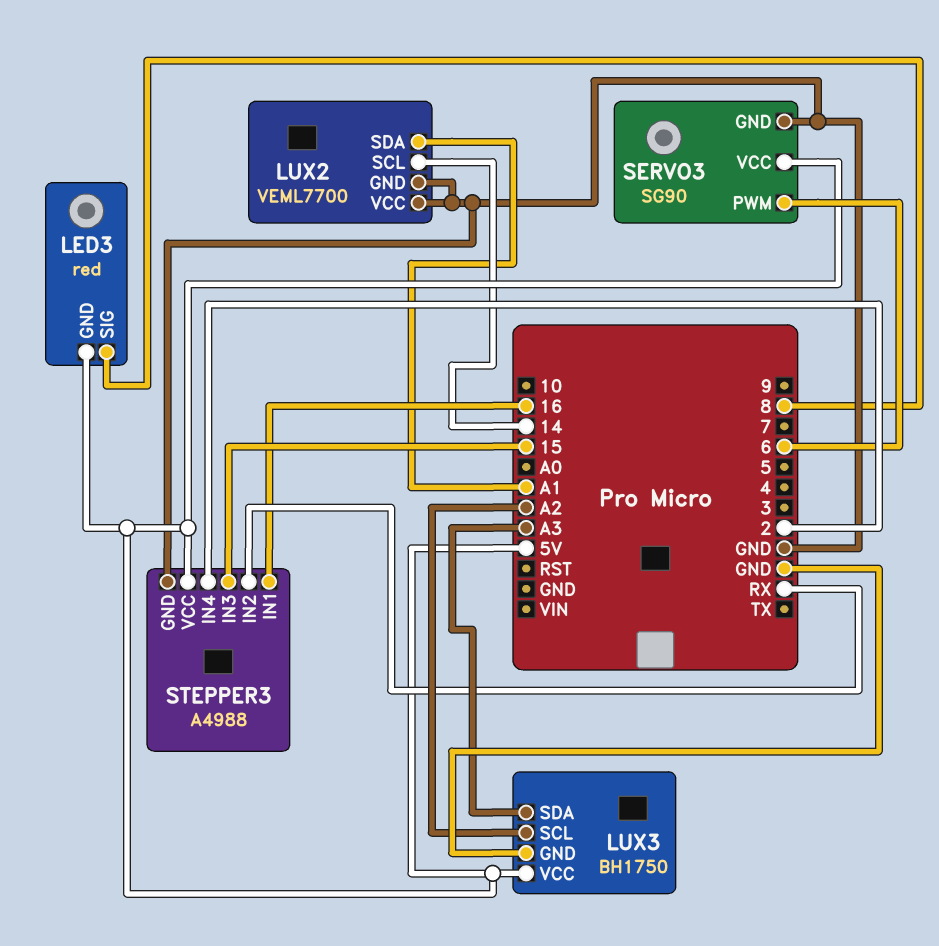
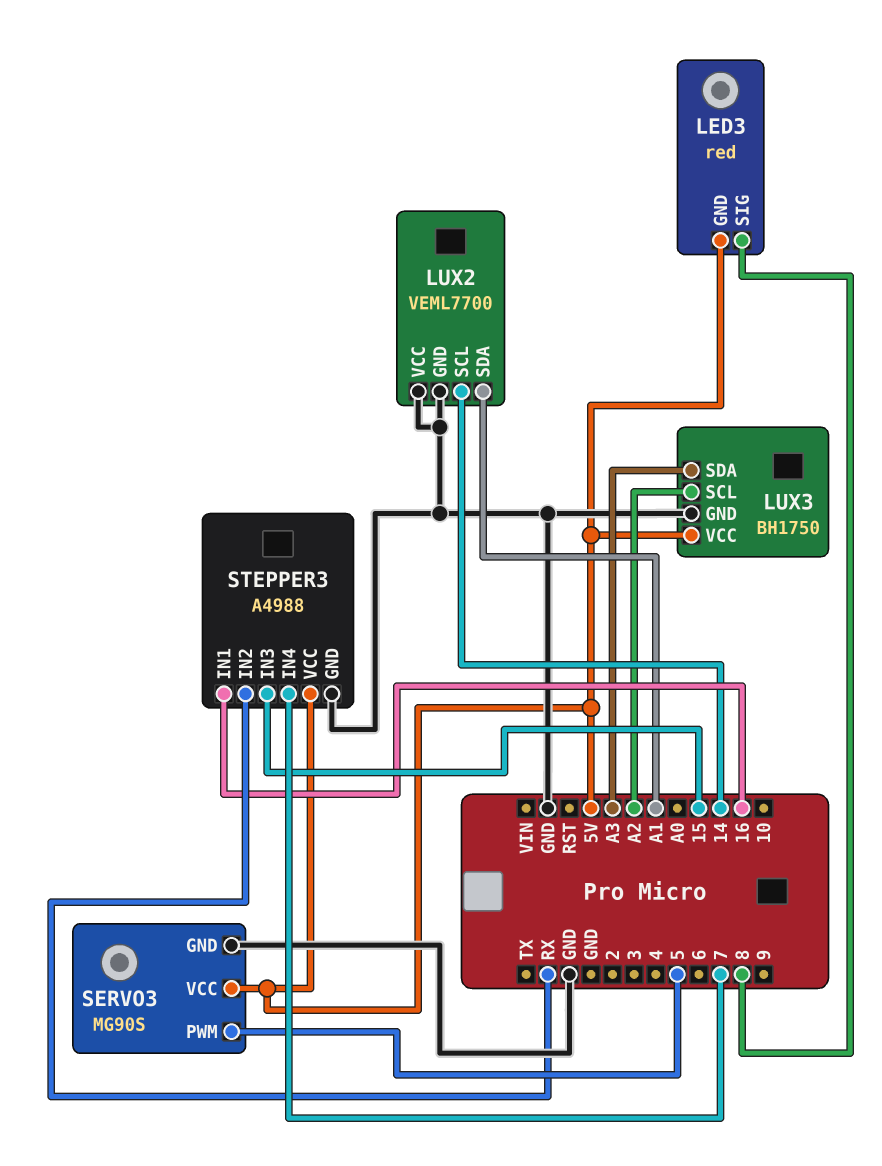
SERVO3: SG90 -> MG90S
SERVO3 pin PWM: 6 -> 5
STEPPER3 pin IN4: 2 -> 7

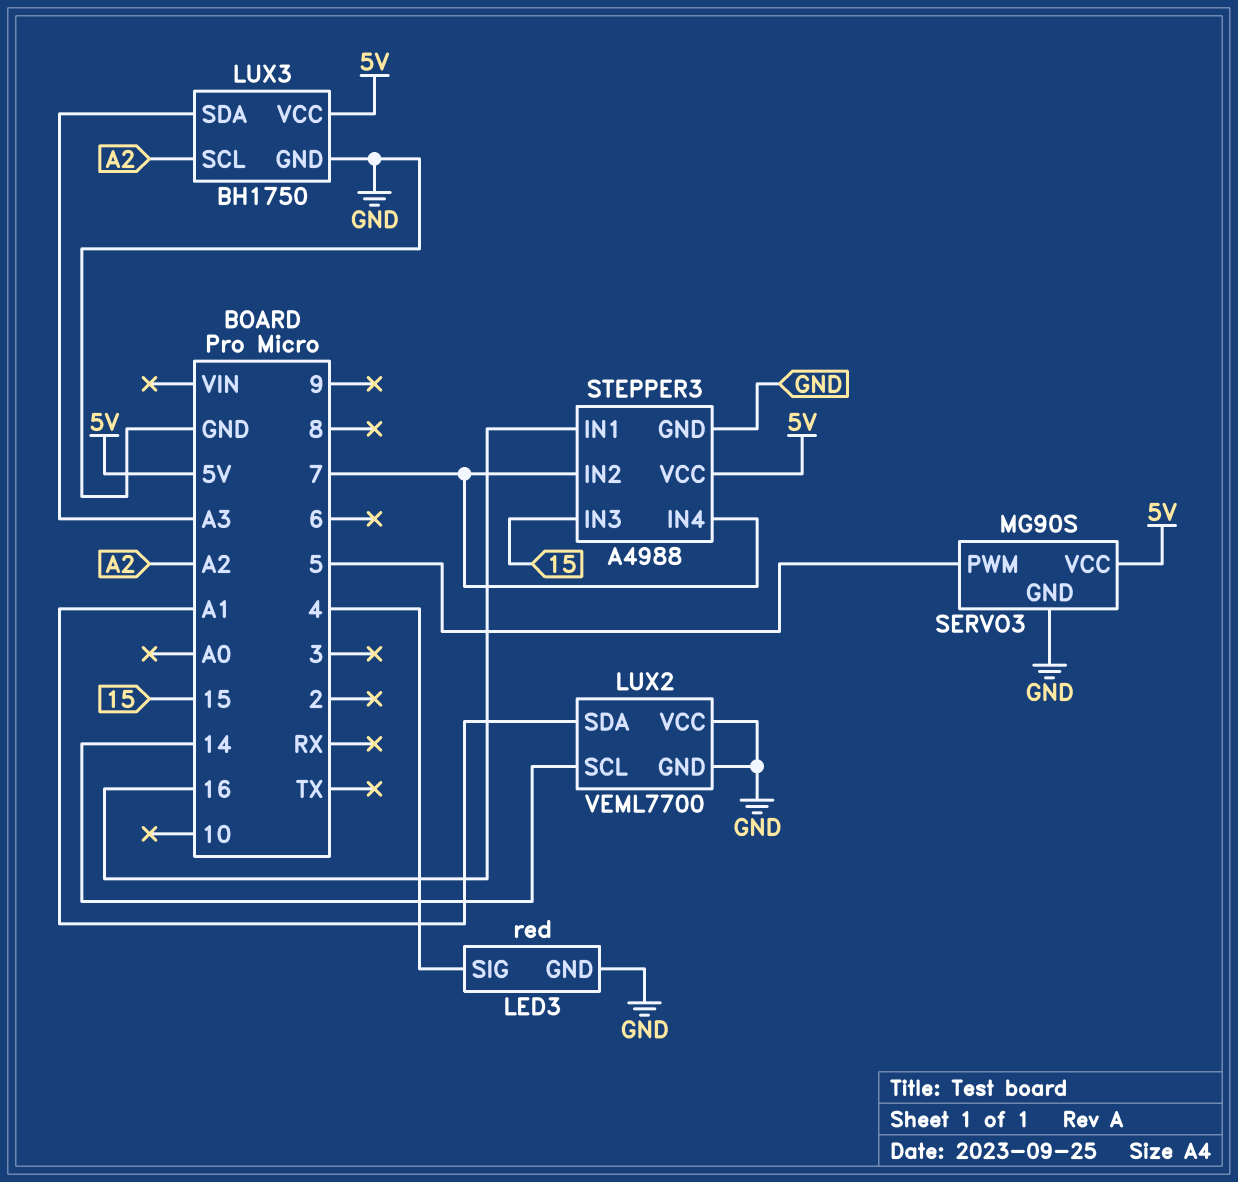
LED3 pin GND: 5V -> GND
LED3 pin SIG: 8 -> 4
STEPPER3 pin IN2: RX -> 7

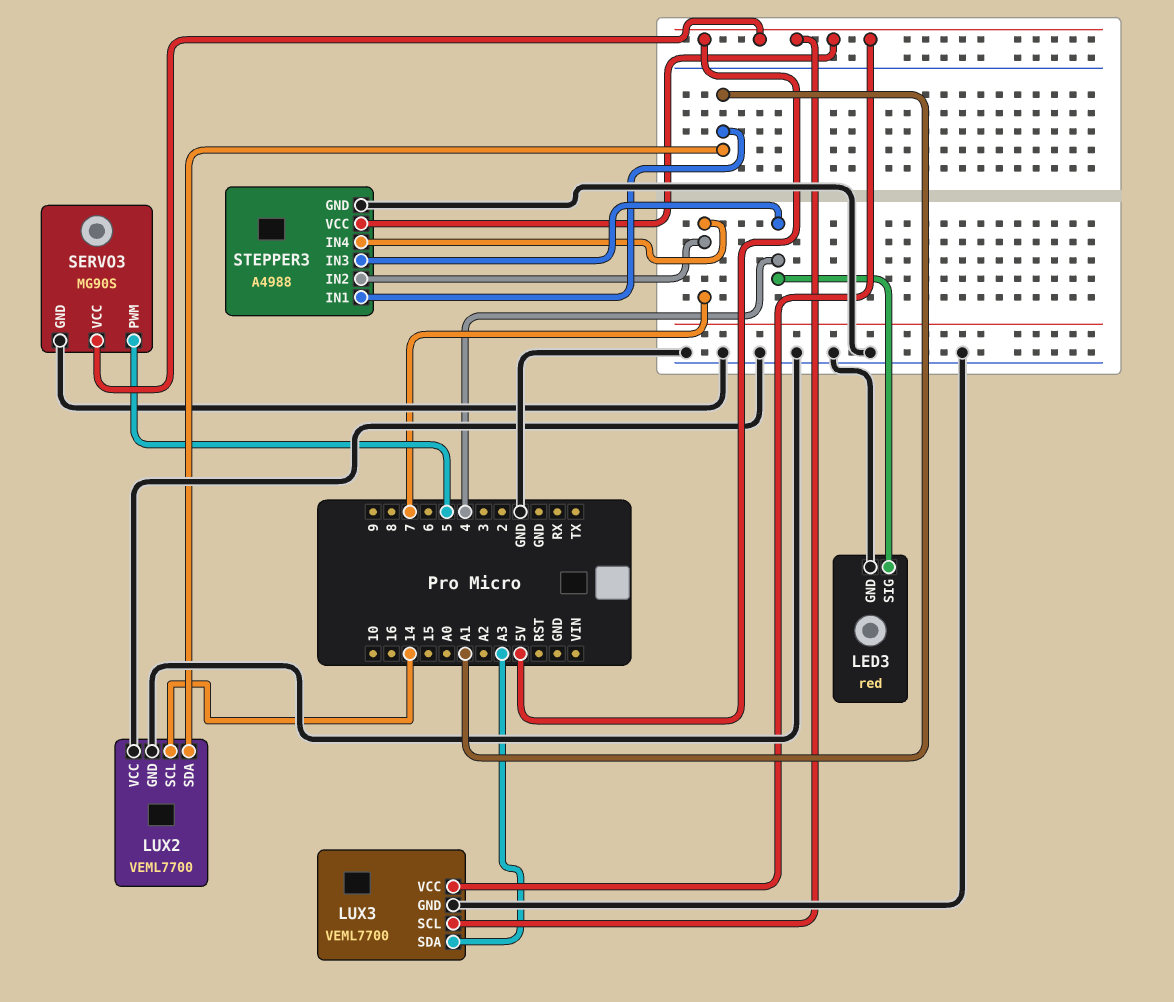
LUX3: BH1750 -> VEML7700
LUX3 pin SCL: A2 -> 5V
STEPPER3 pin IN1: 16 -> A1
STEPPER3 pin IN3: 15 -> 4

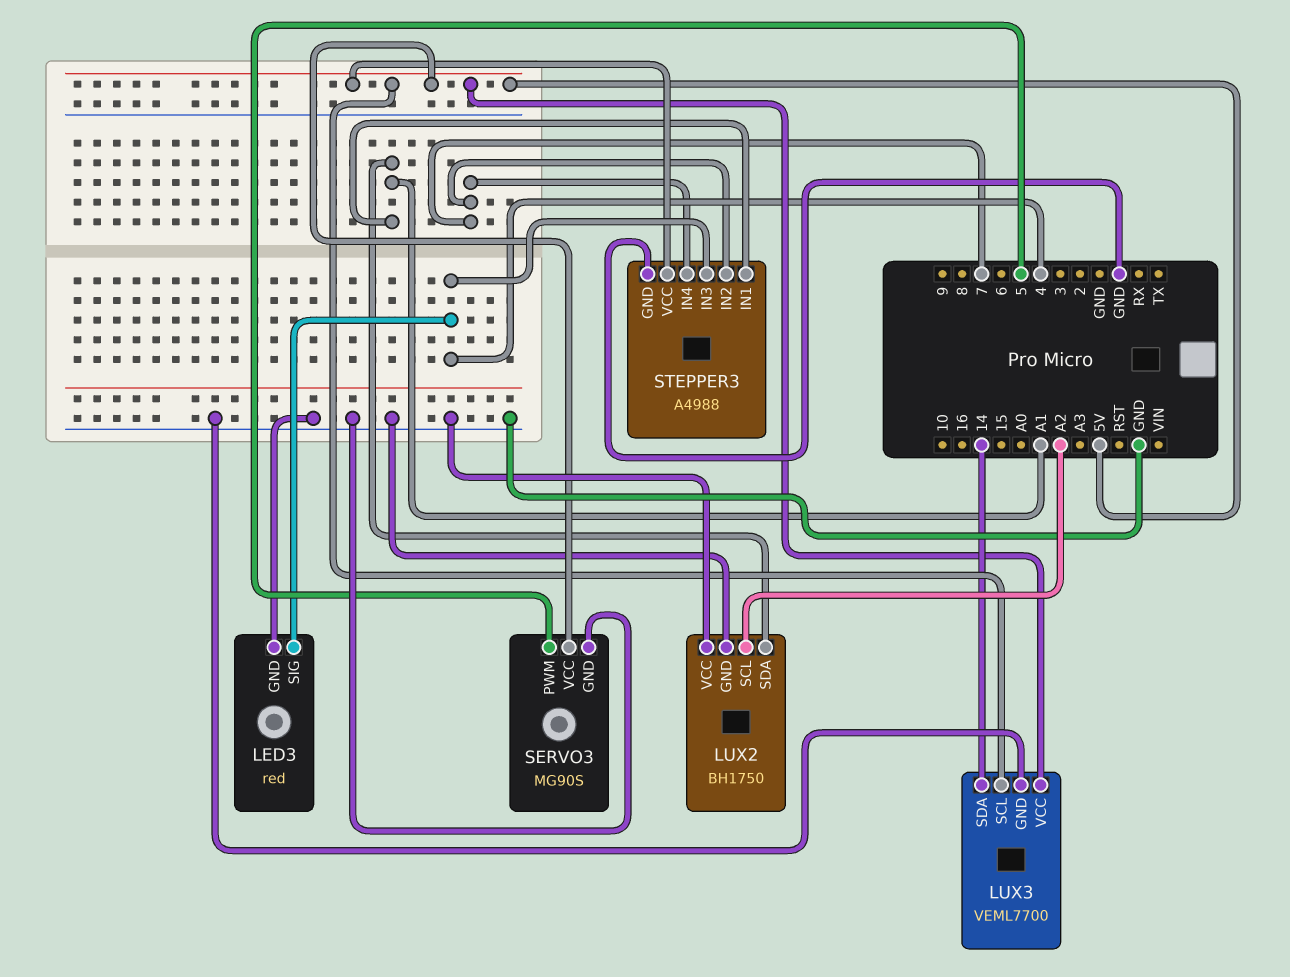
LUX2: VEML7700 -> BH1750
LUX2 pin SCL: 14 -> A2
LUX3 pin SDA: A3 -> 14

